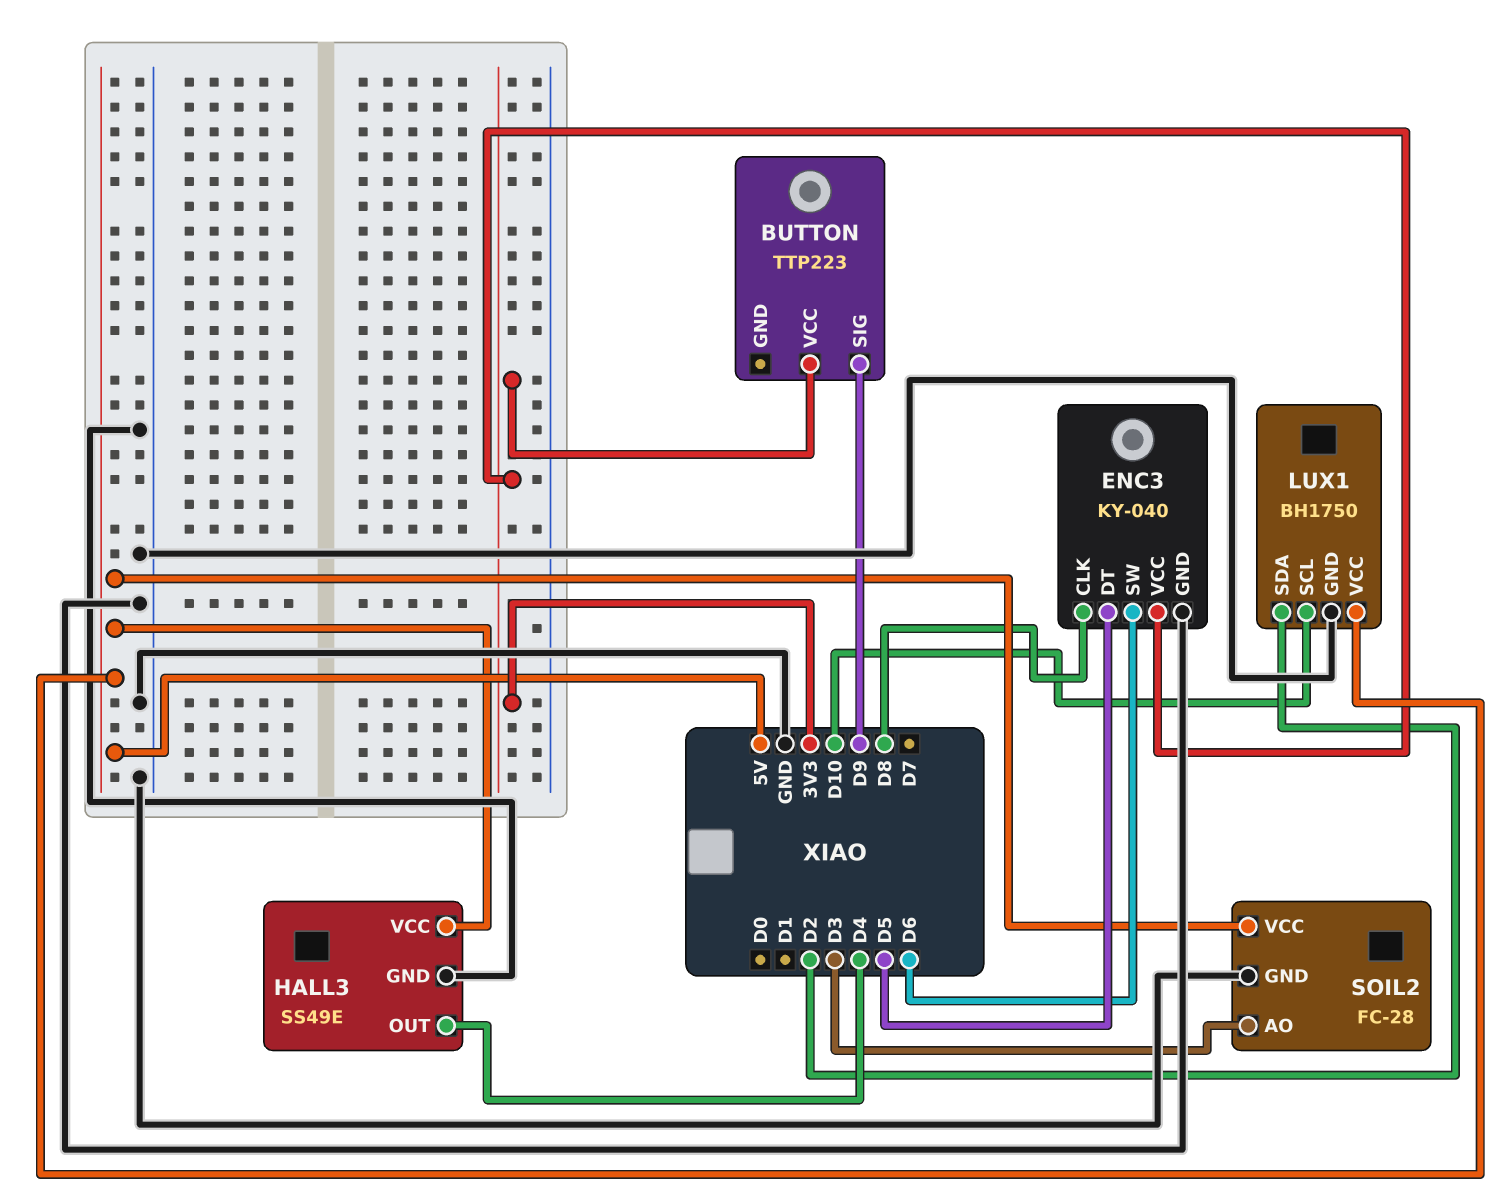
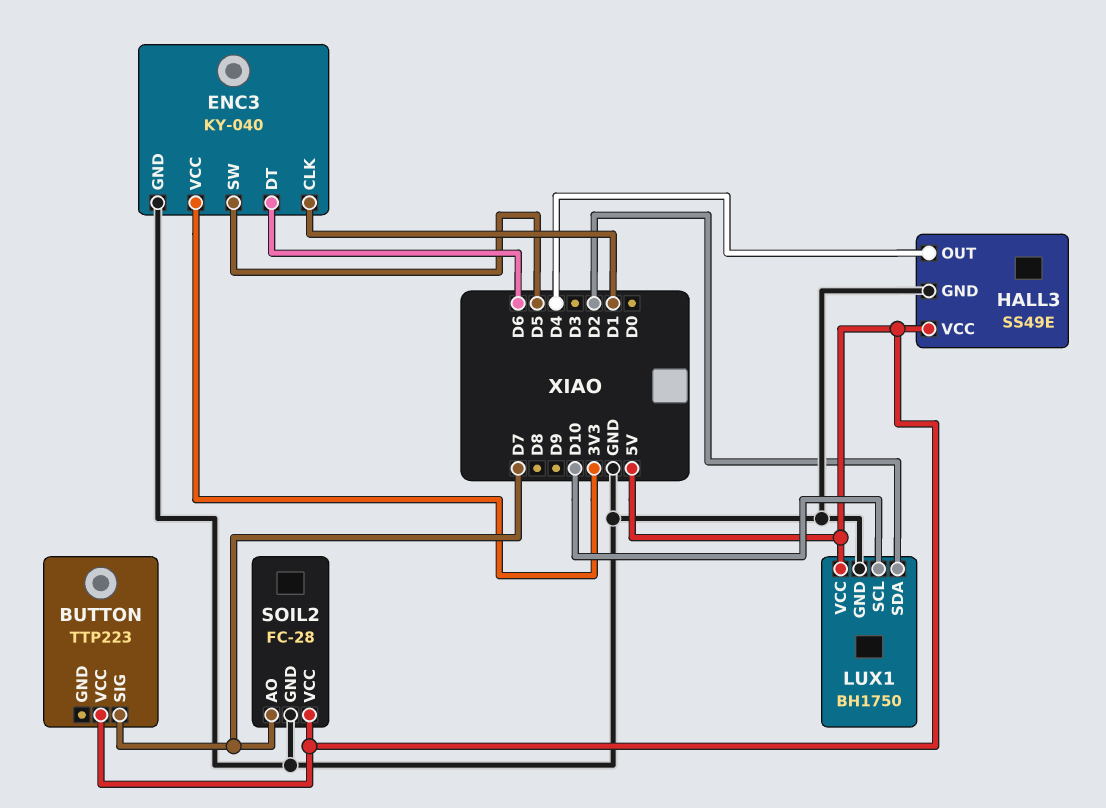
BUTTON pin SIG: D9 -> D7
BUTTON pin VCC: 3V3 -> 5V
ENC3 pin CLK: D8 -> D1
ENC3 pin DT: D5 -> D6
ENC3 pin SW: D6 -> D5
SOIL2 pin AO: D3 -> D7

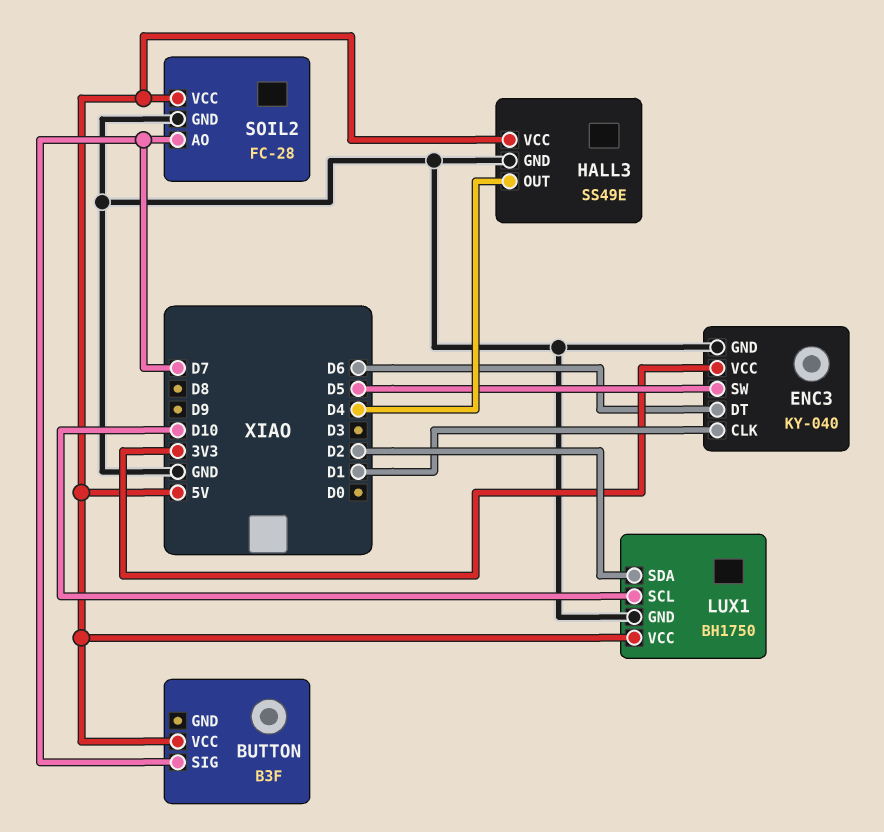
BUTTON: TTP223 -> B3F

